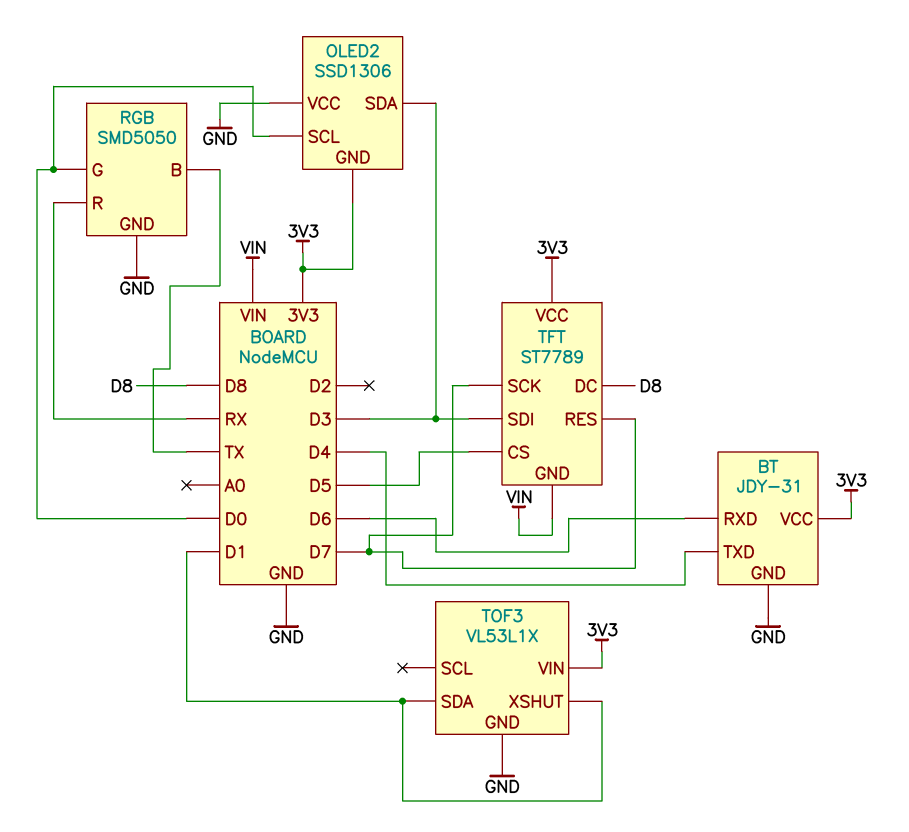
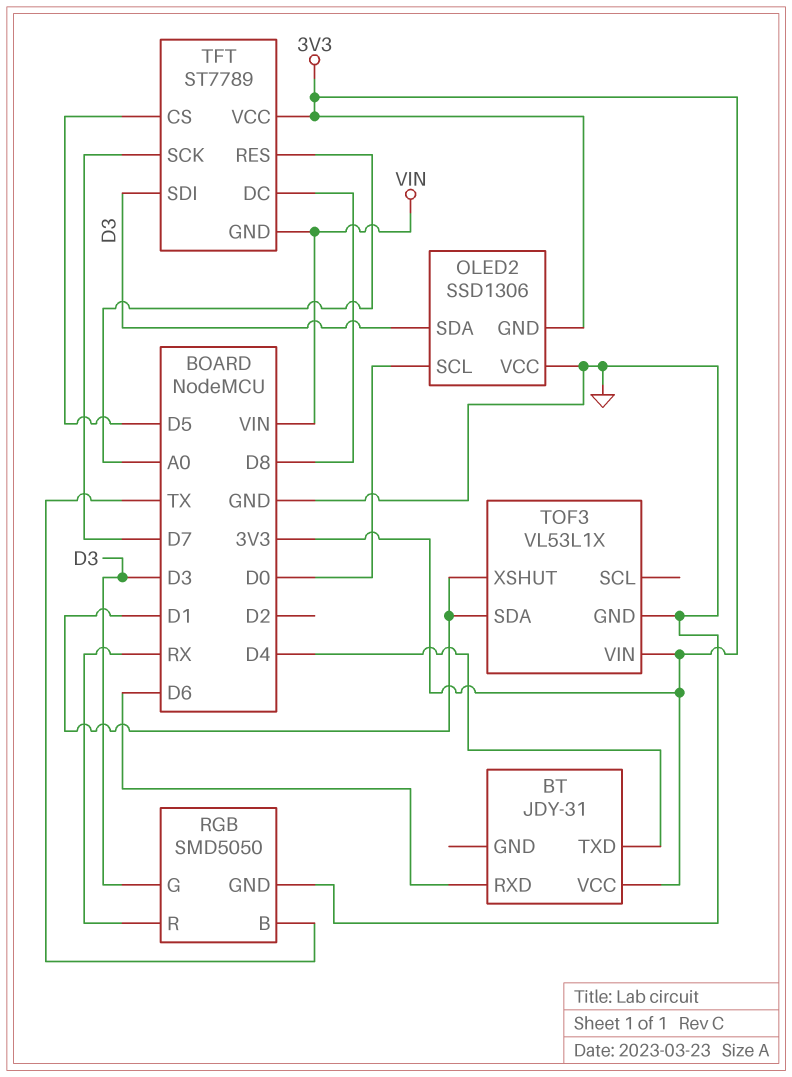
BT pin GND: GND -> none
RGB pin G: D0 -> D3
TFT pin RES: D7 -> A0

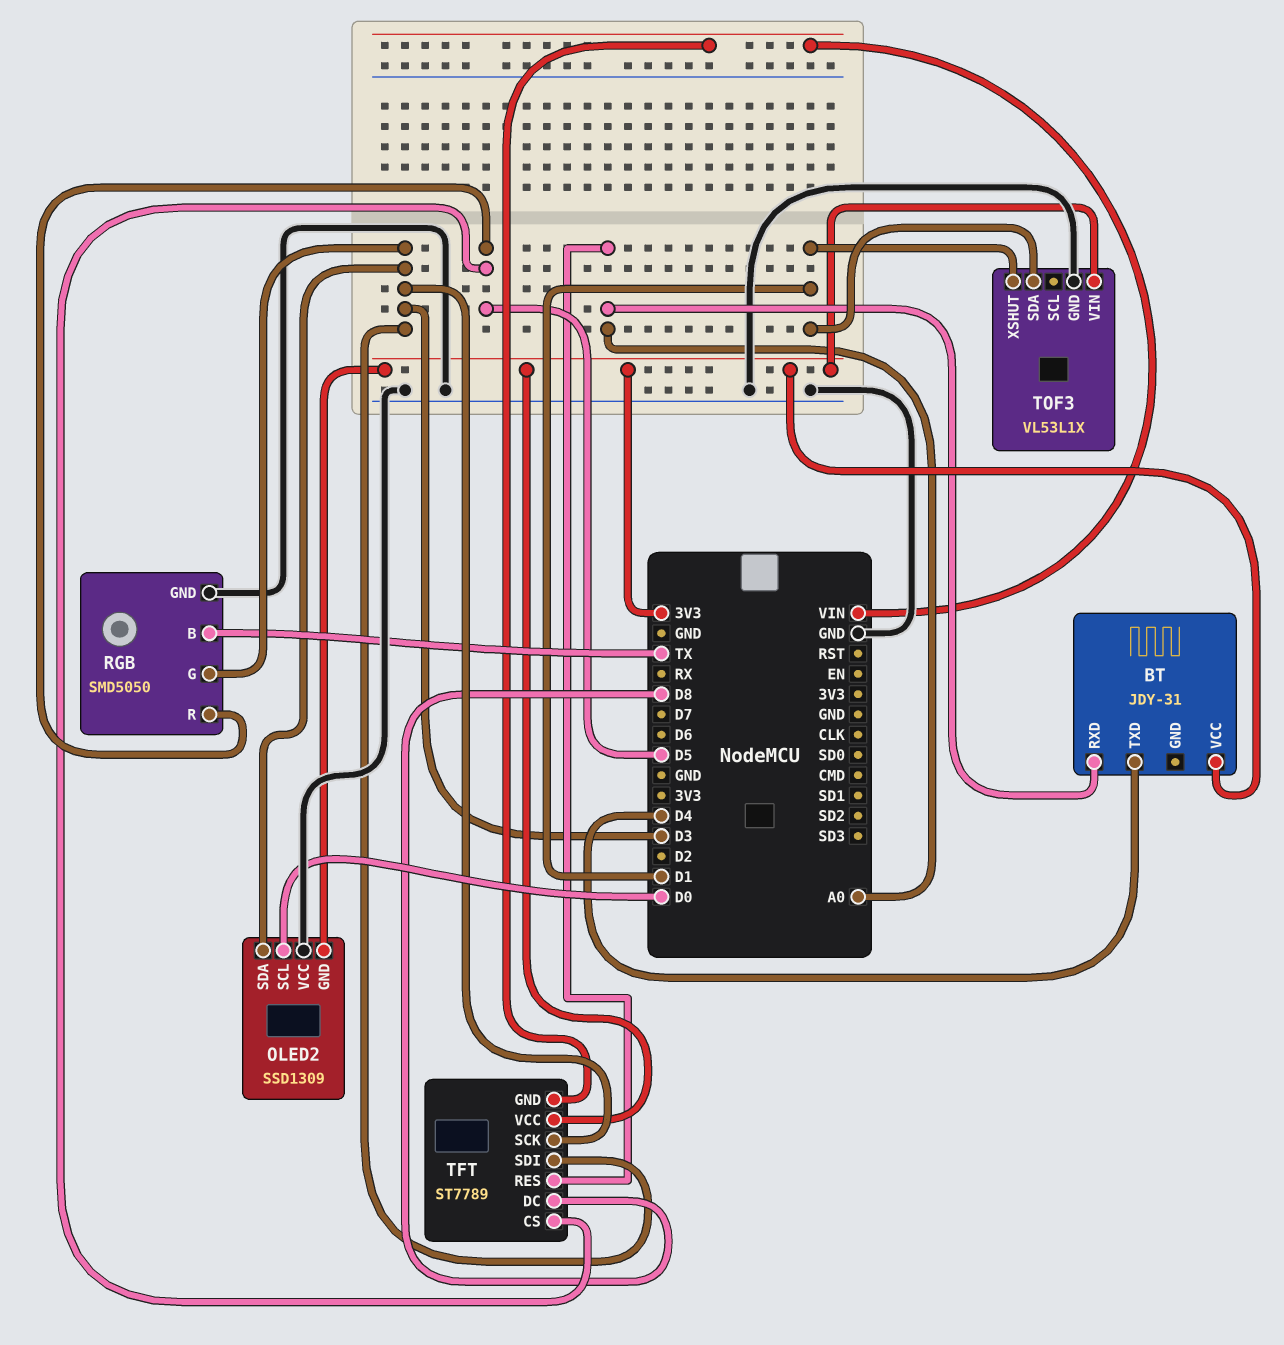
BT pin RXD: D6 -> A0
OLED2: SSD1306 -> SSD1309
RGB pin R: RX -> D5
TFT pin SCK: D7 -> D3

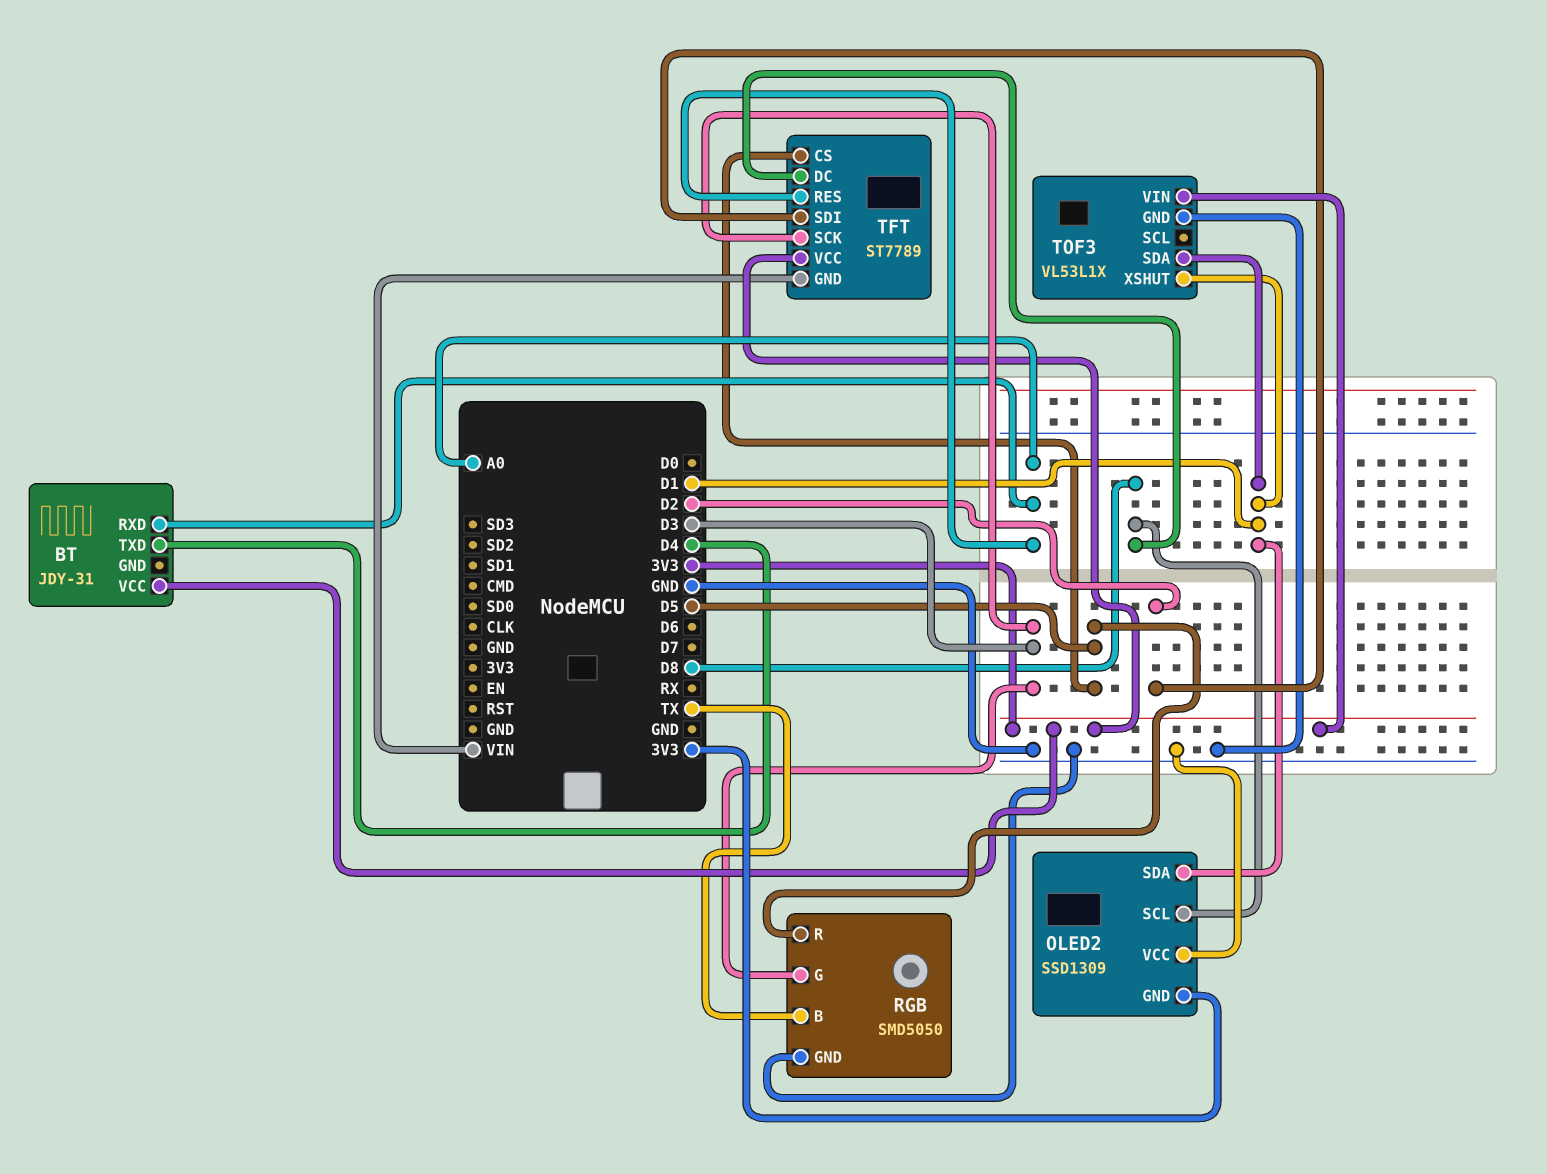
OLED2 pin SCL: D0 -> D8
OLED2 pin SDA: D3 -> D1
TFT pin SDI: D3 -> D2

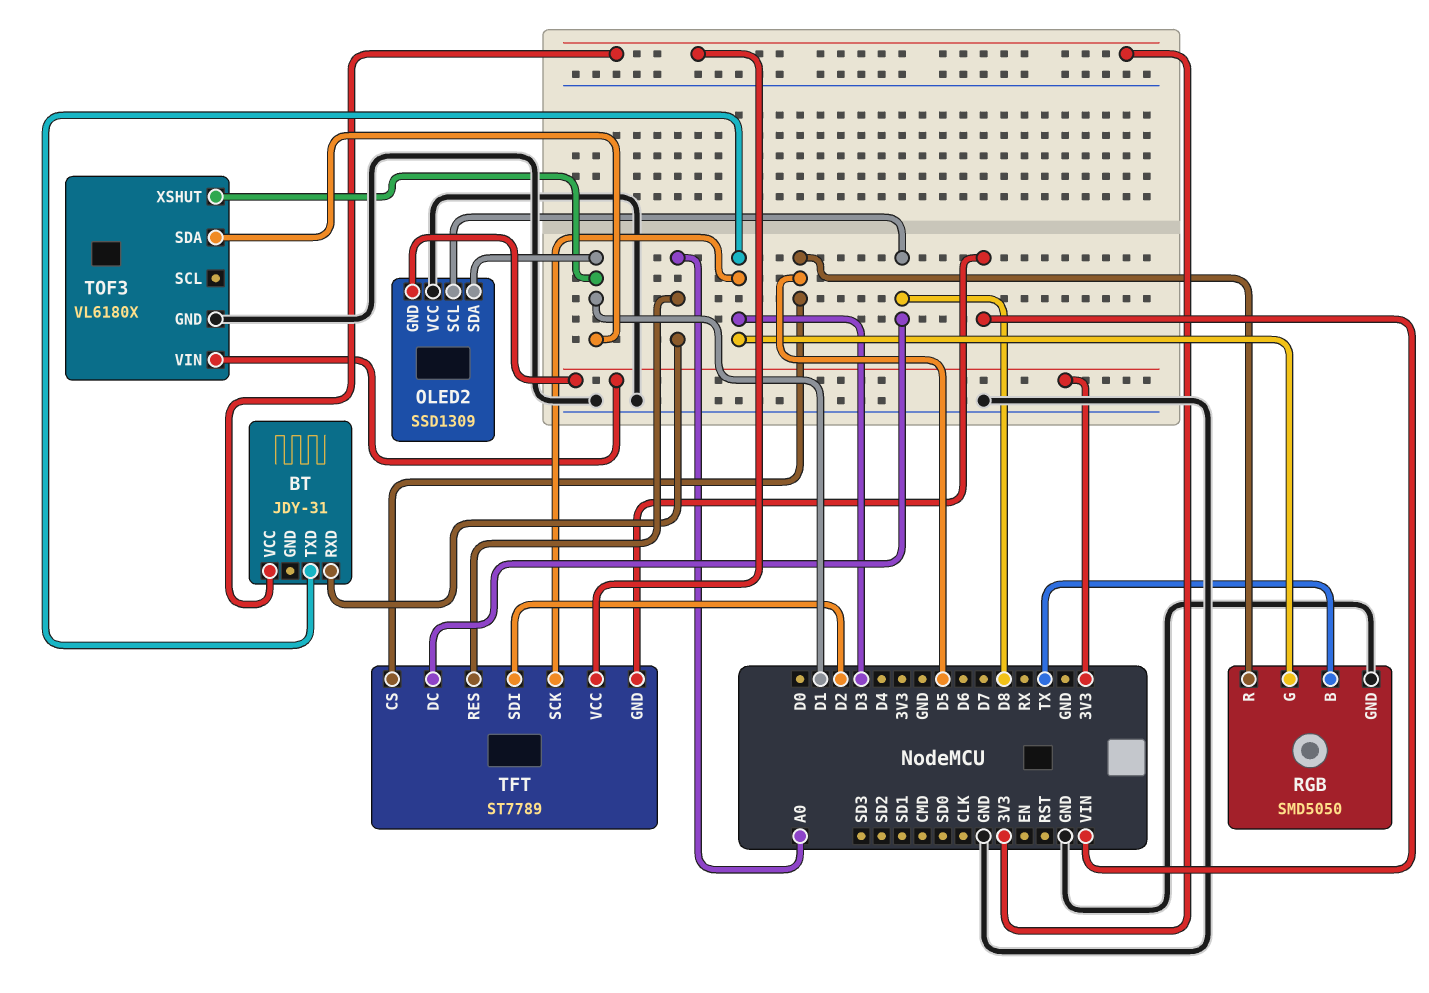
BT pin TXD: D4 -> D3
TOF3: VL53L1X -> VL6180X

